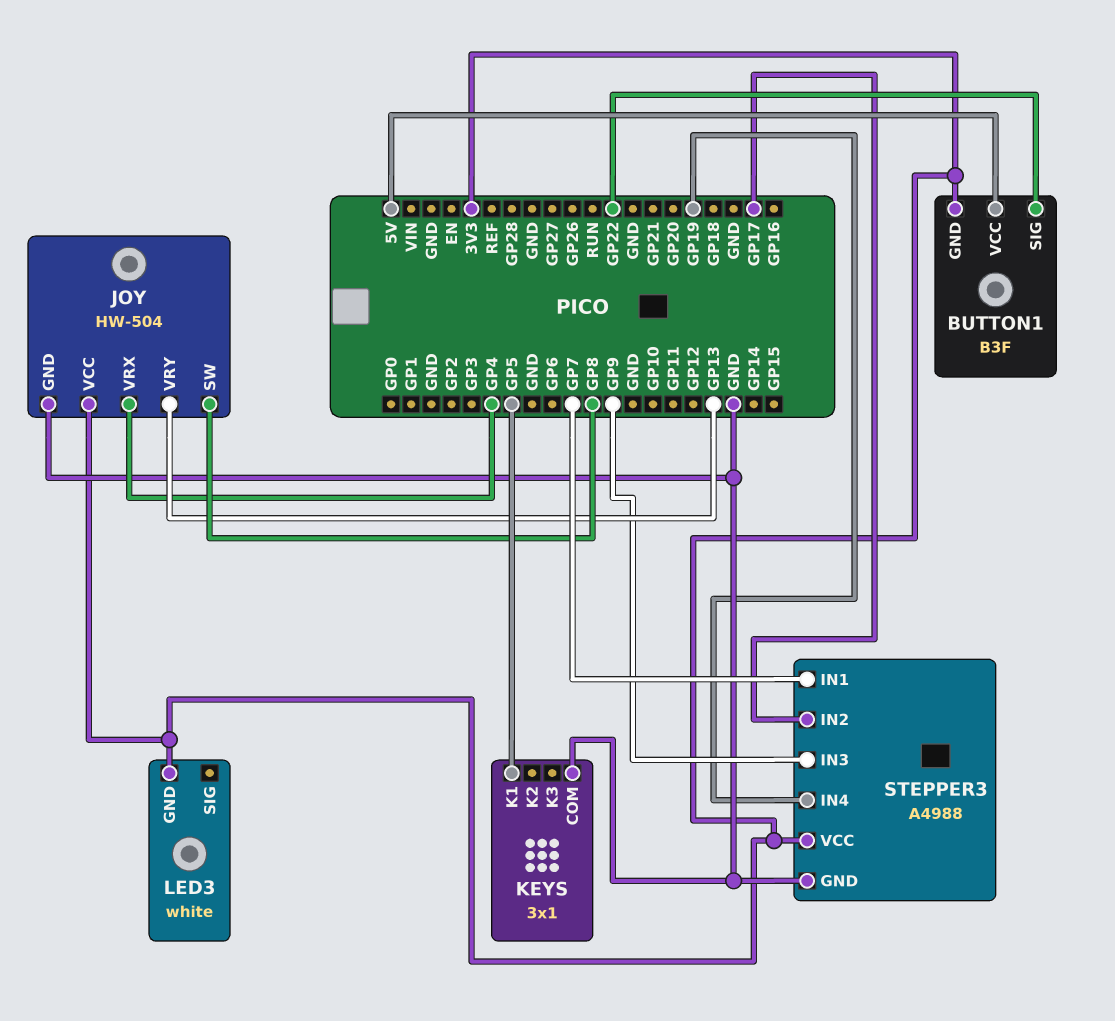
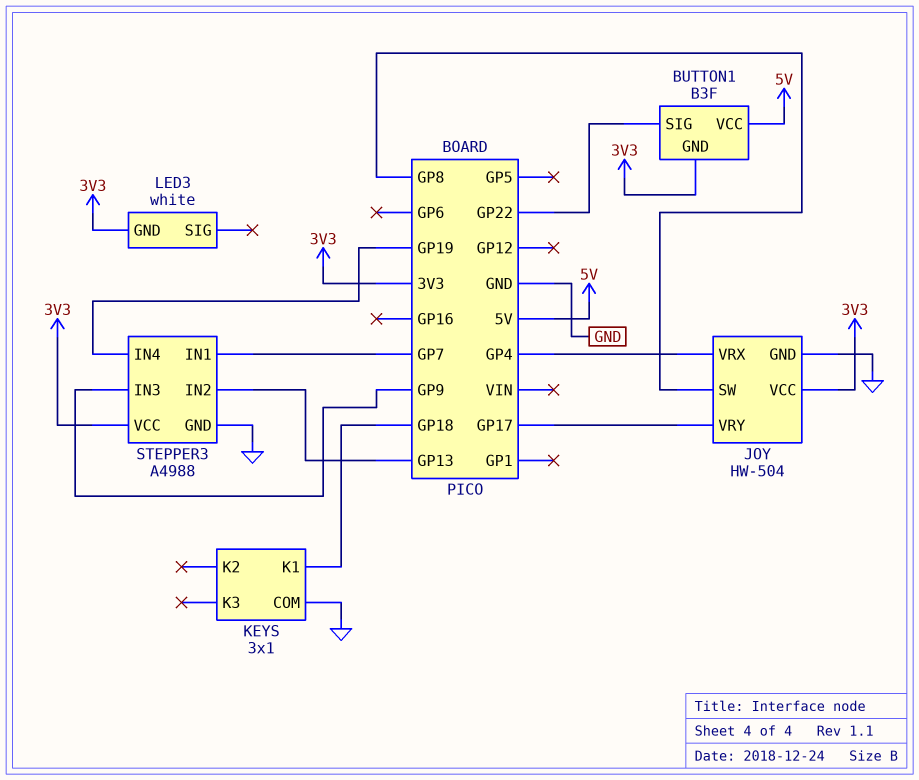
JOY pin VRY: GP13 -> GP17
KEYS pin K1: GP5 -> GP18
STEPPER3 pin IN2: GP17 -> GP13

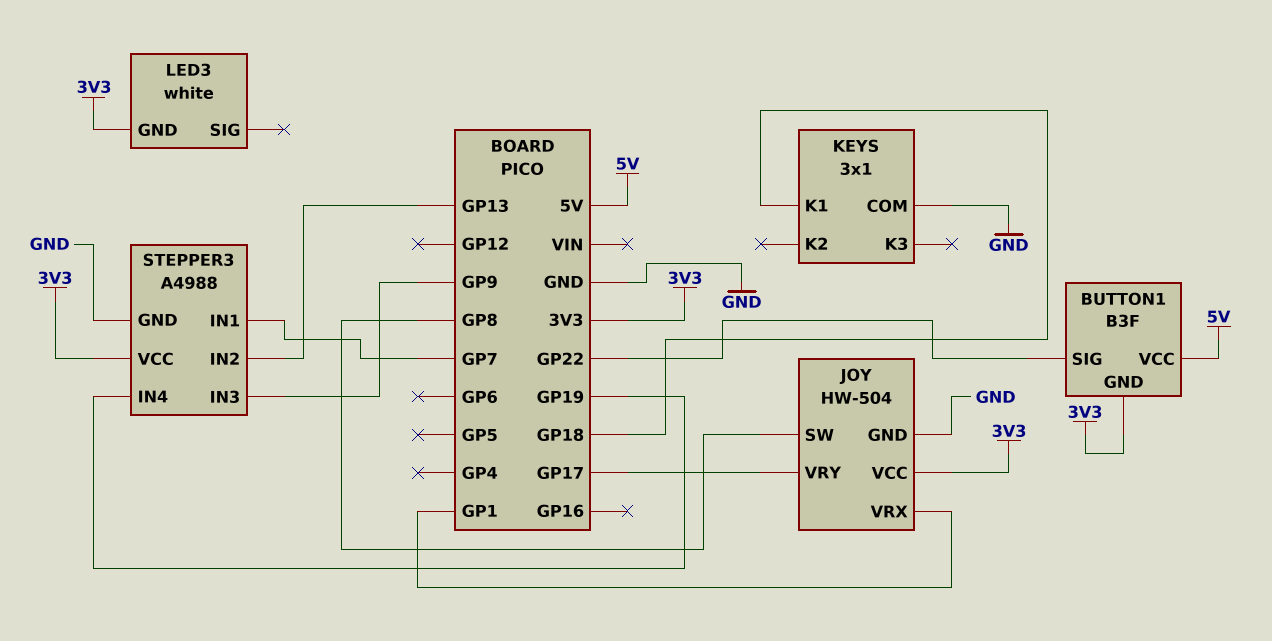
JOY pin VRX: GP4 -> GP1

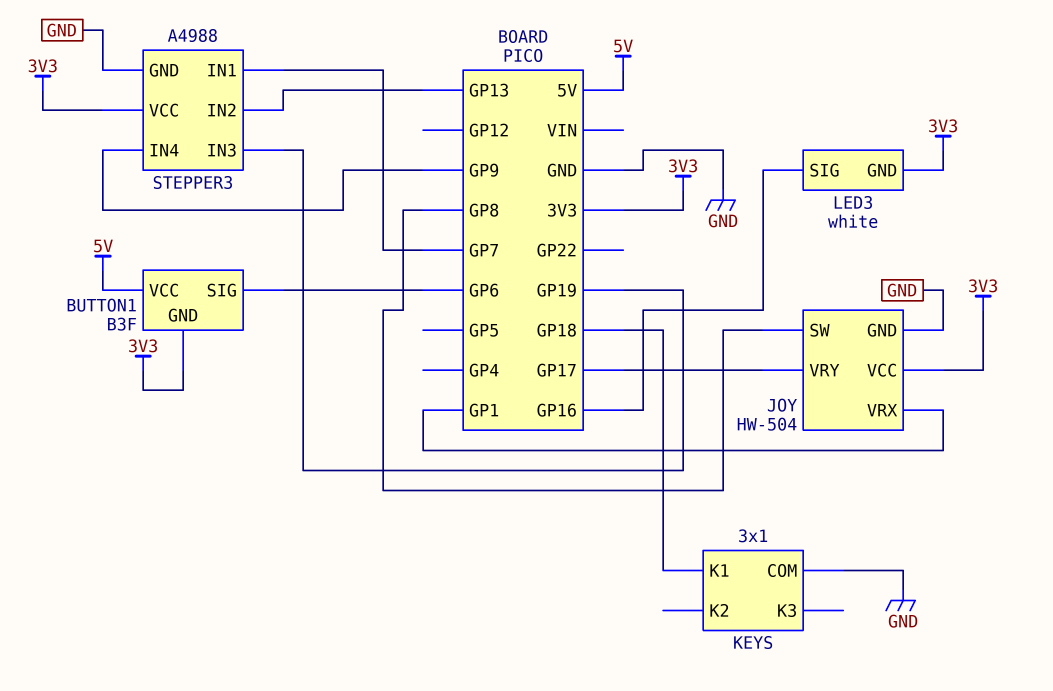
BUTTON1 pin SIG: GP22 -> GP6
LED3 pin SIG: none -> GP16
STEPPER3 pin IN3: GP9 -> GP19
STEPPER3 pin IN4: GP19 -> GP9

